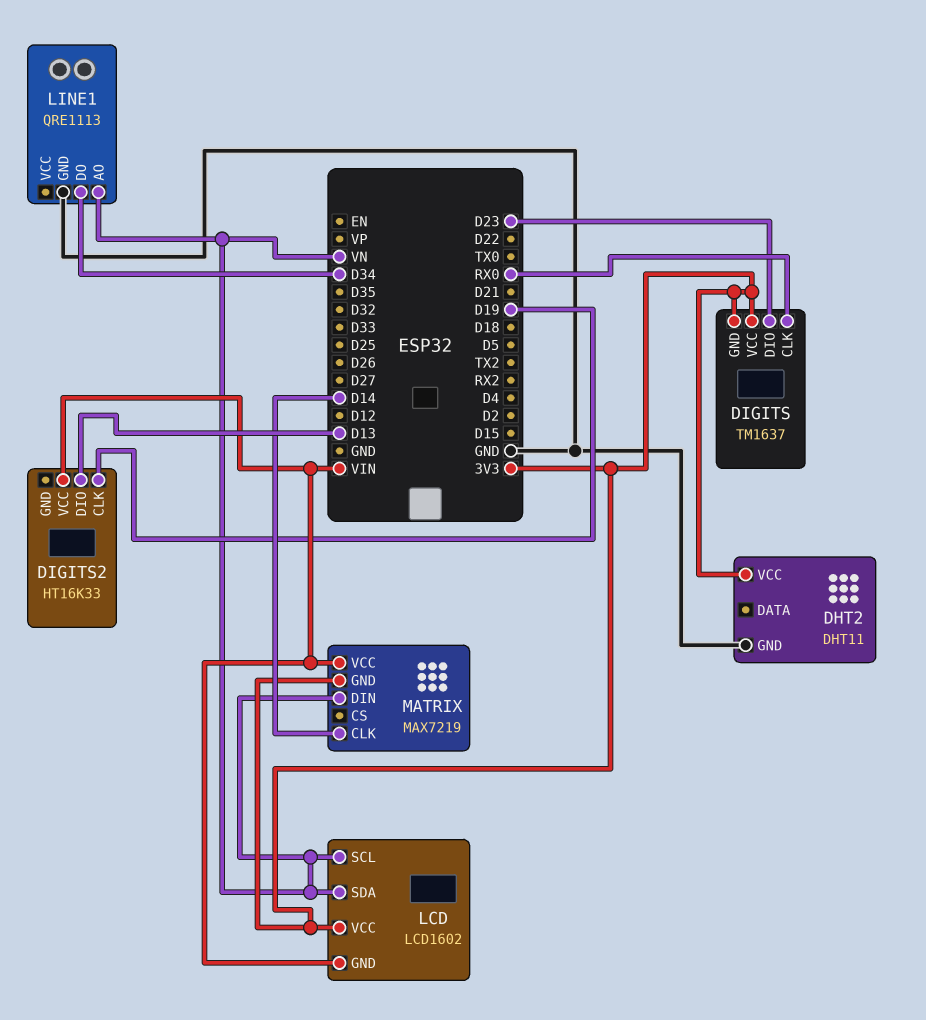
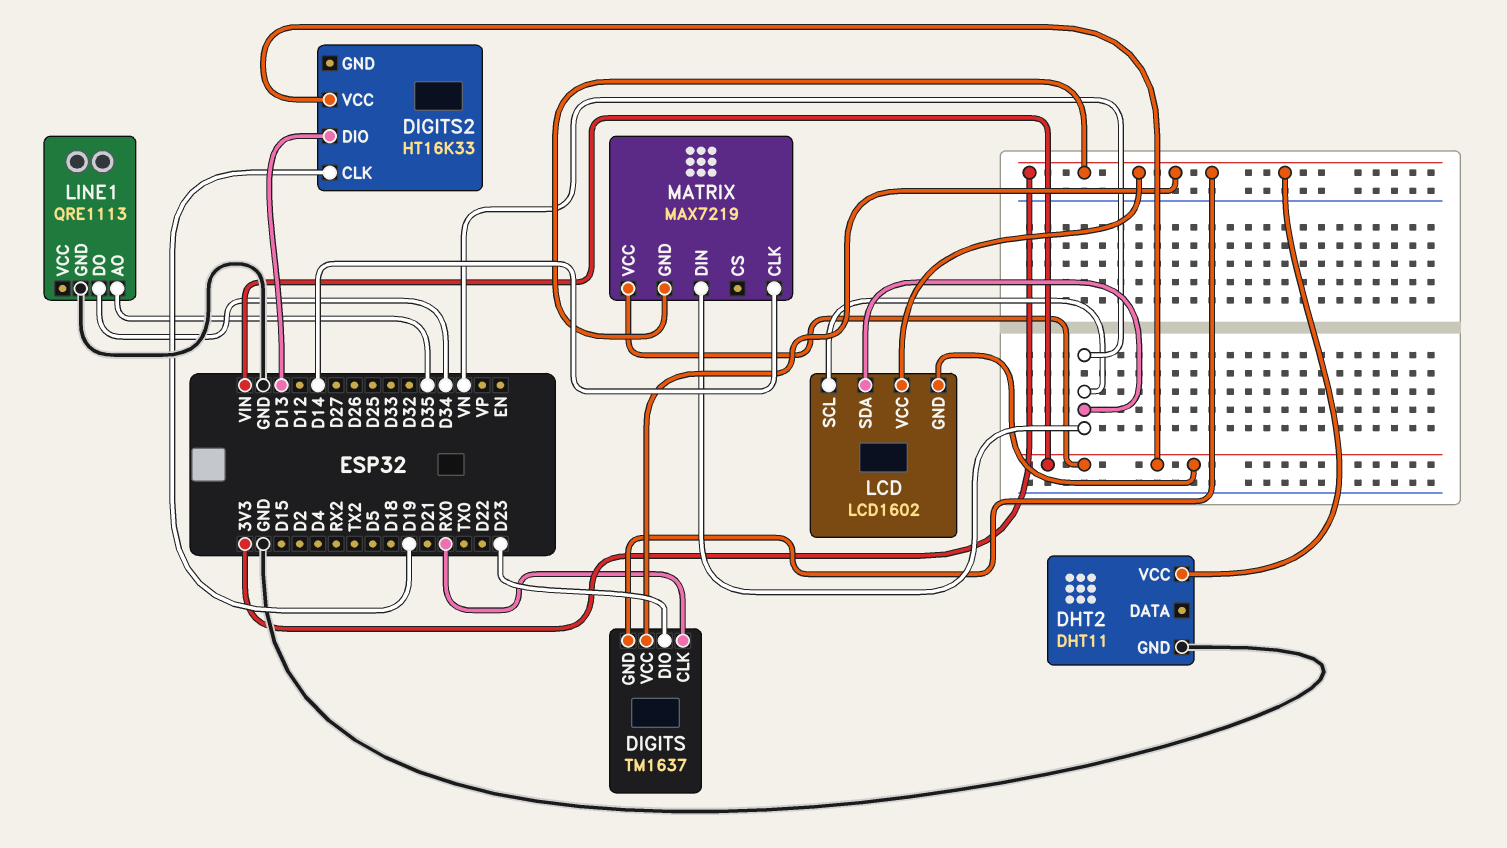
LINE1 pin AO: VN -> D35

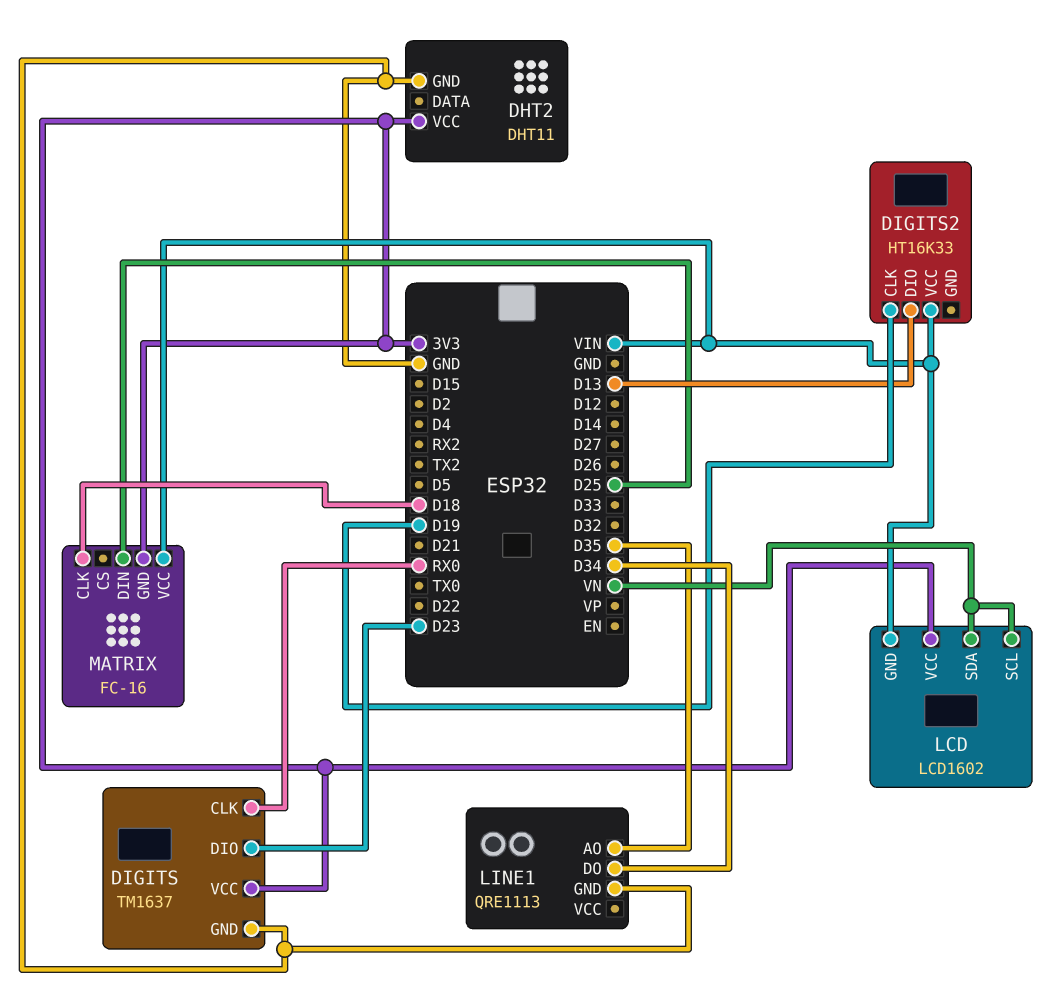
DIGITS pin GND: 3V3 -> GND
MATRIX: MAX7219 -> FC-16
MATRIX pin CLK: D14 -> D18
MATRIX pin DIN: VN -> D25

